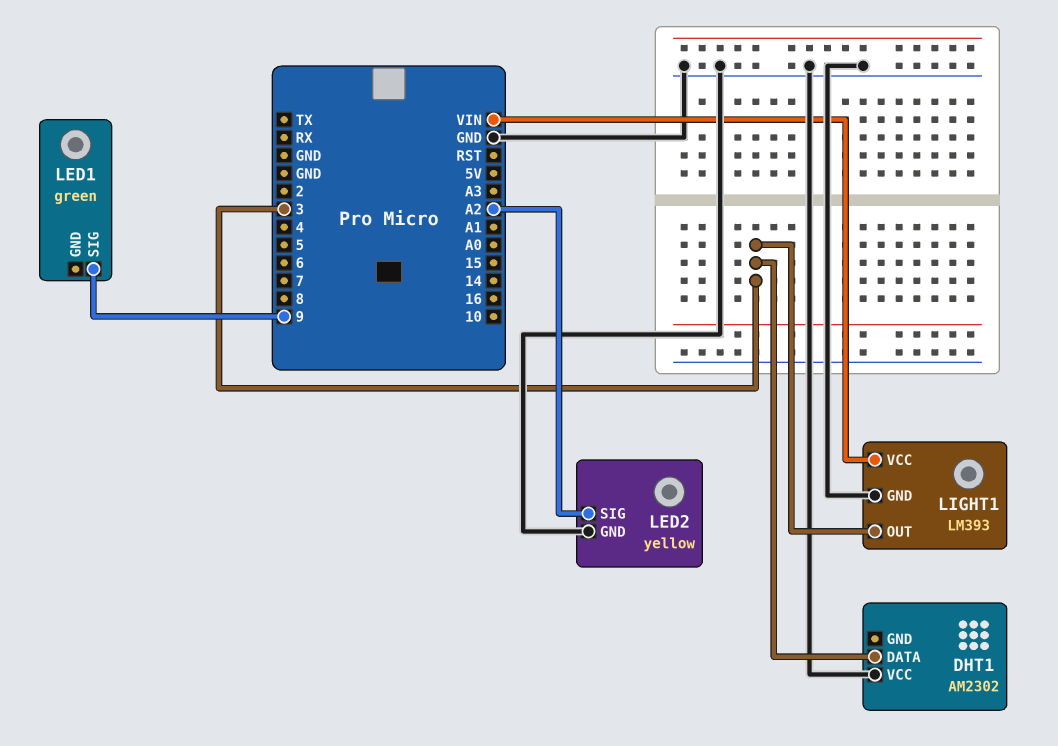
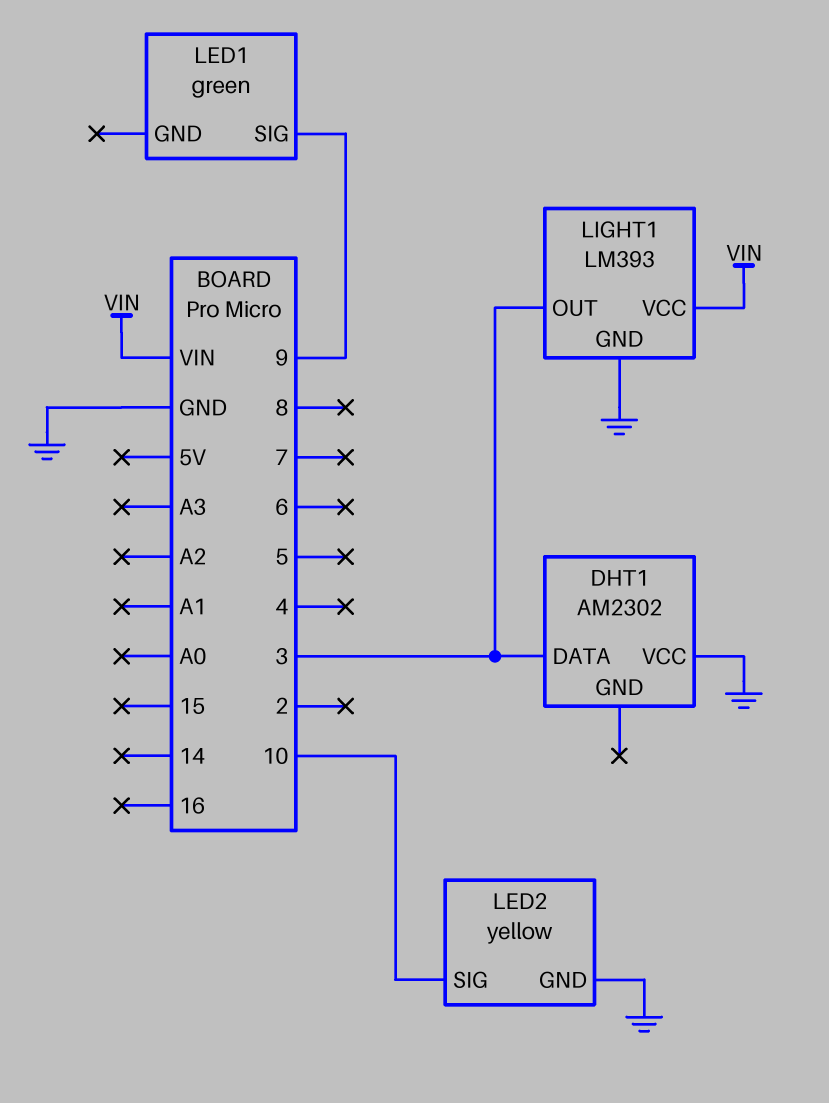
LED2 pin SIG: A2 -> 10

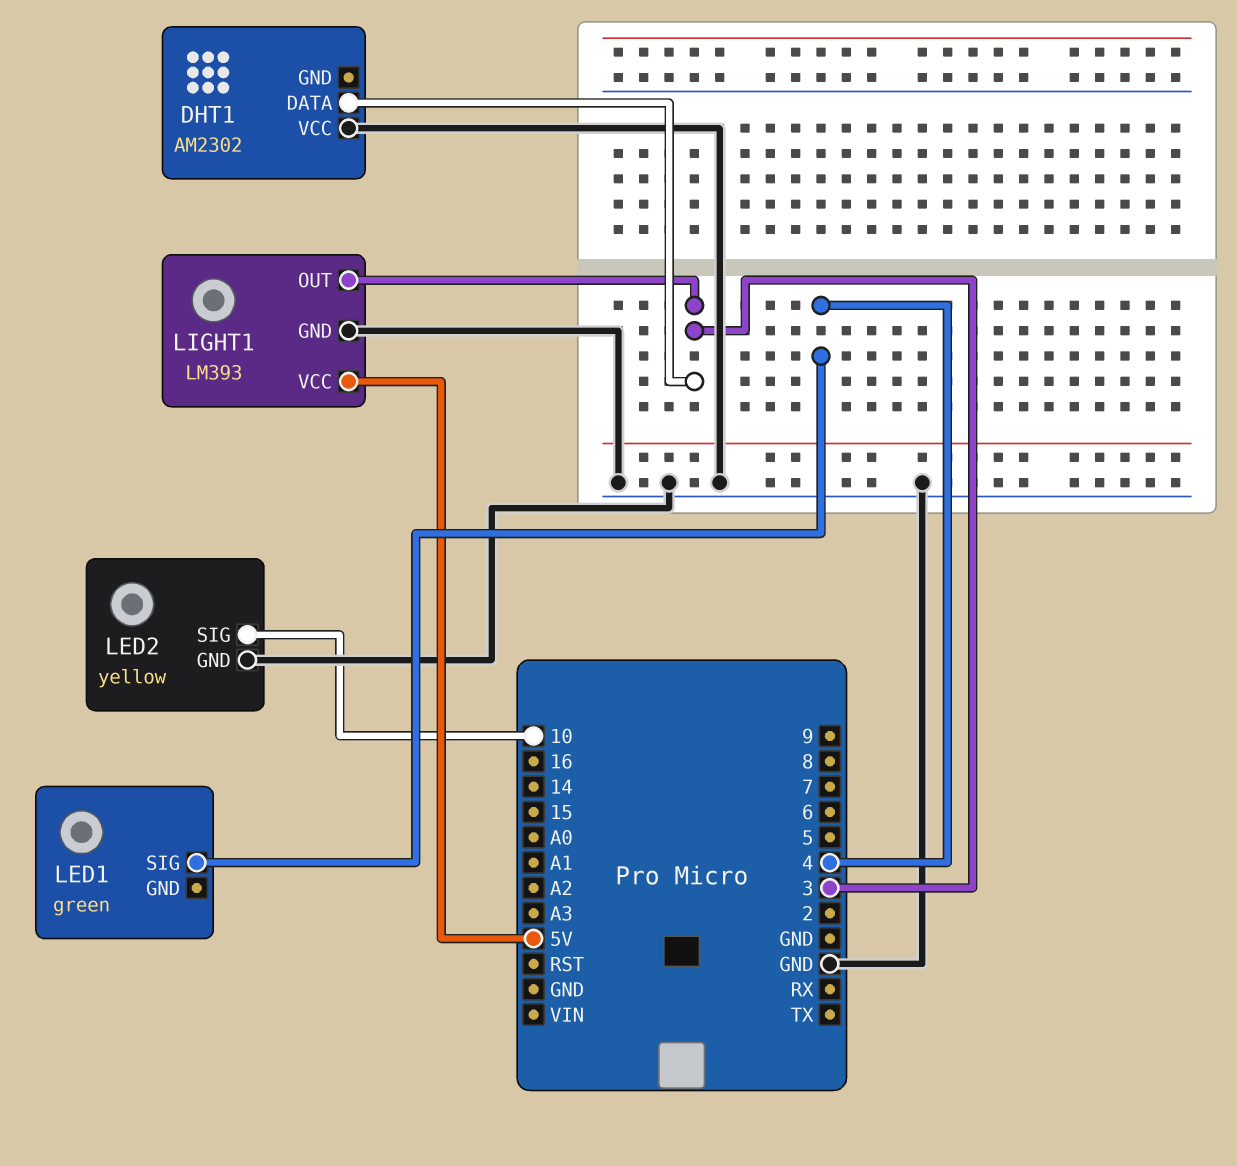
LED1 pin SIG: 9 -> 4
LIGHT1 pin VCC: VIN -> 5V

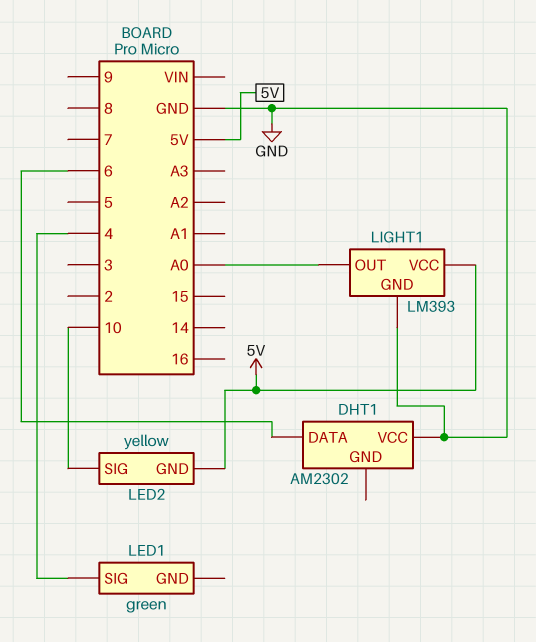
DHT1 pin DATA: 3 -> 6
LED2 pin GND: GND -> 5V
LIGHT1 pin OUT: 3 -> A0

